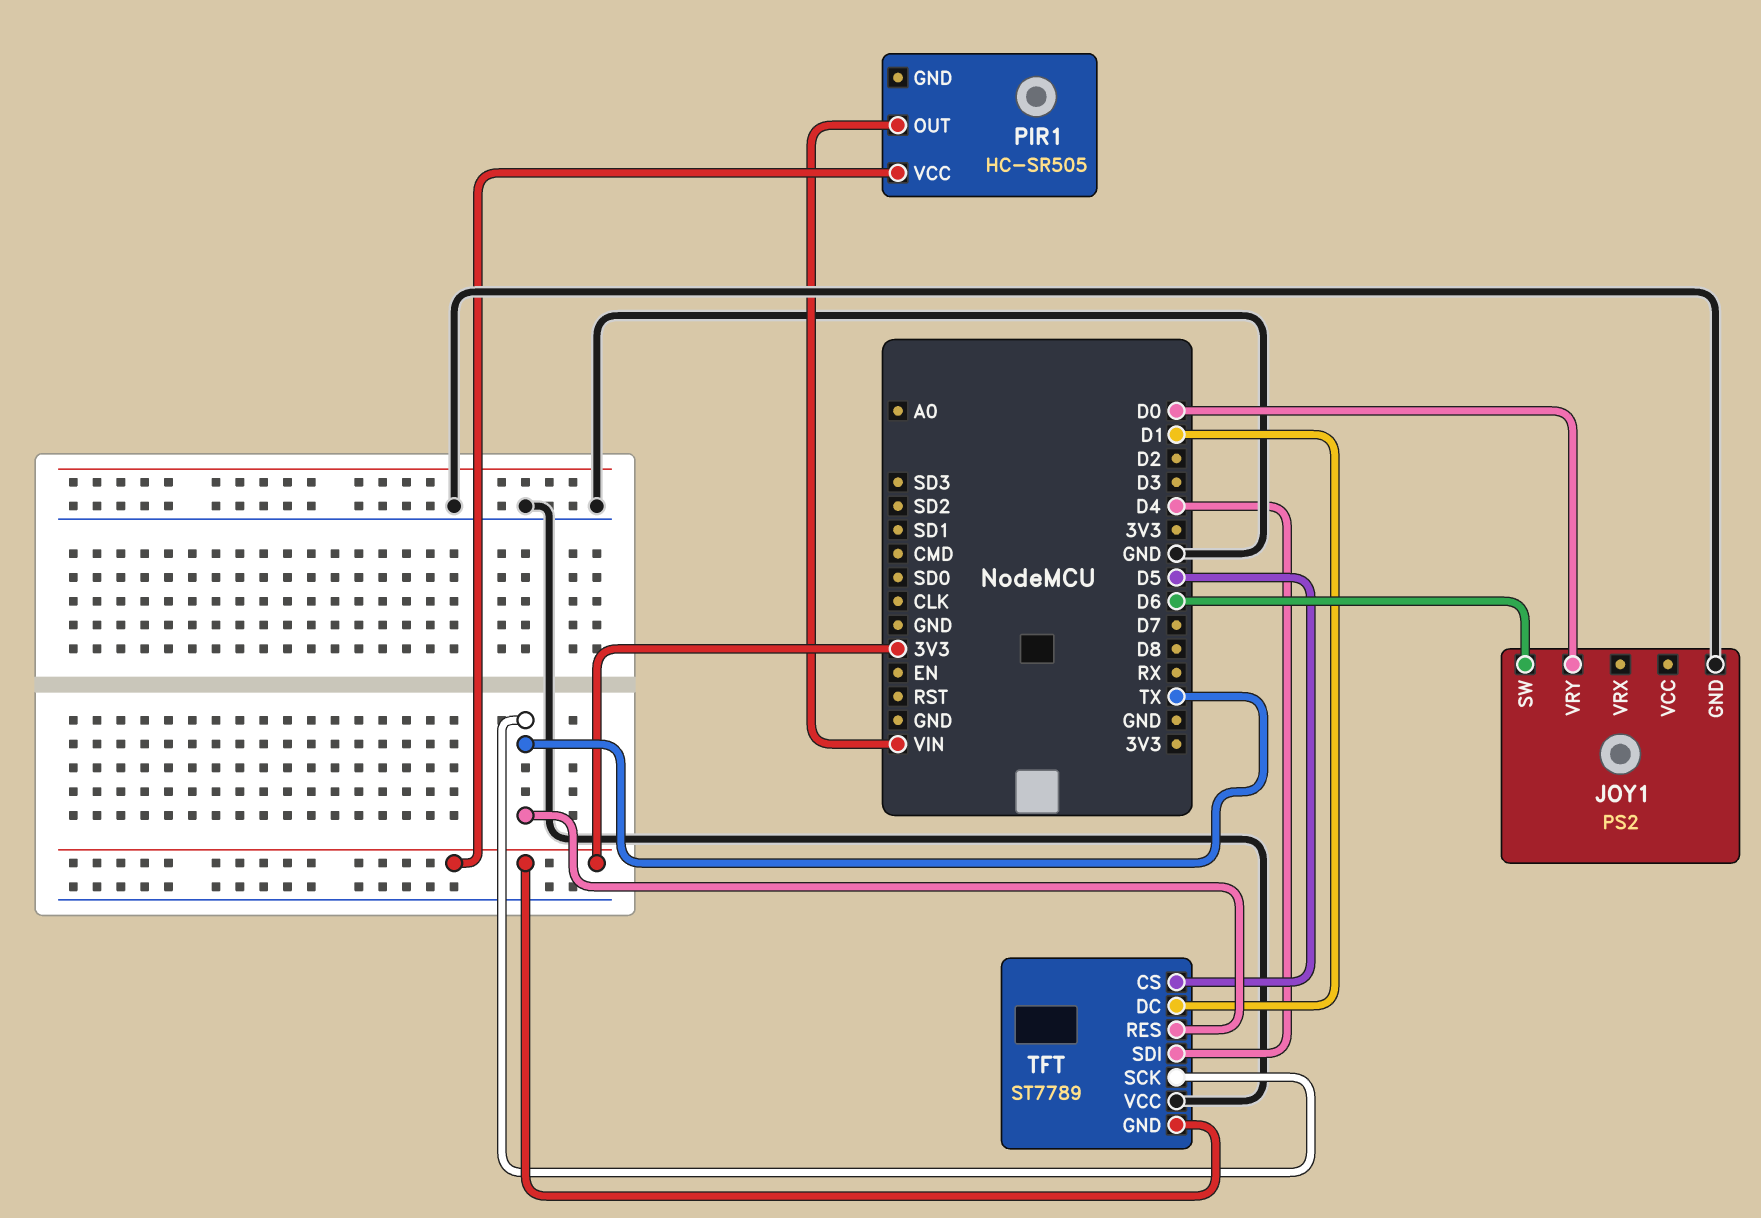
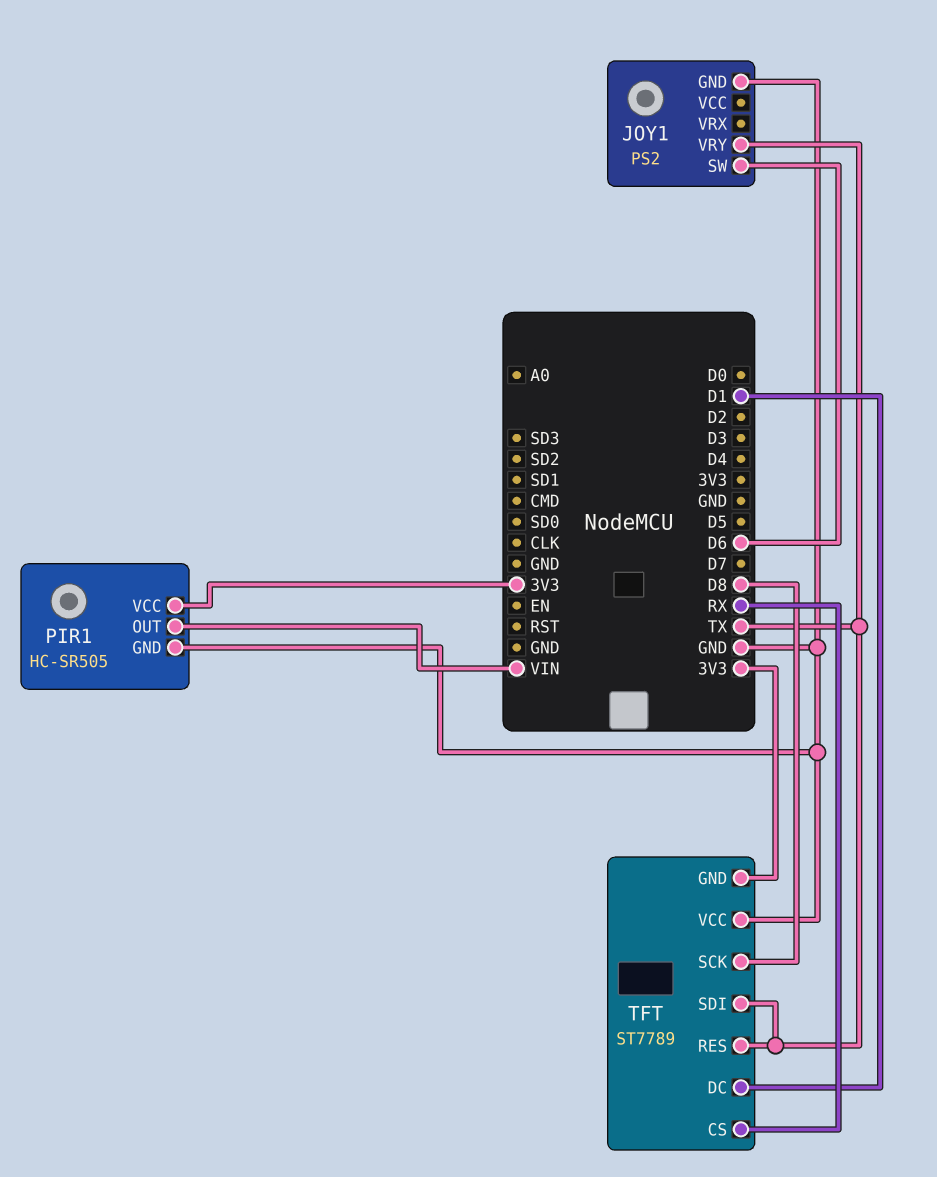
JOY1 pin VRY: D0 -> TX
PIR1 pin GND: none -> GND
TFT pin CS: D5 -> RX
TFT pin SCK: TX -> D8
TFT pin SDI: D4 -> TX

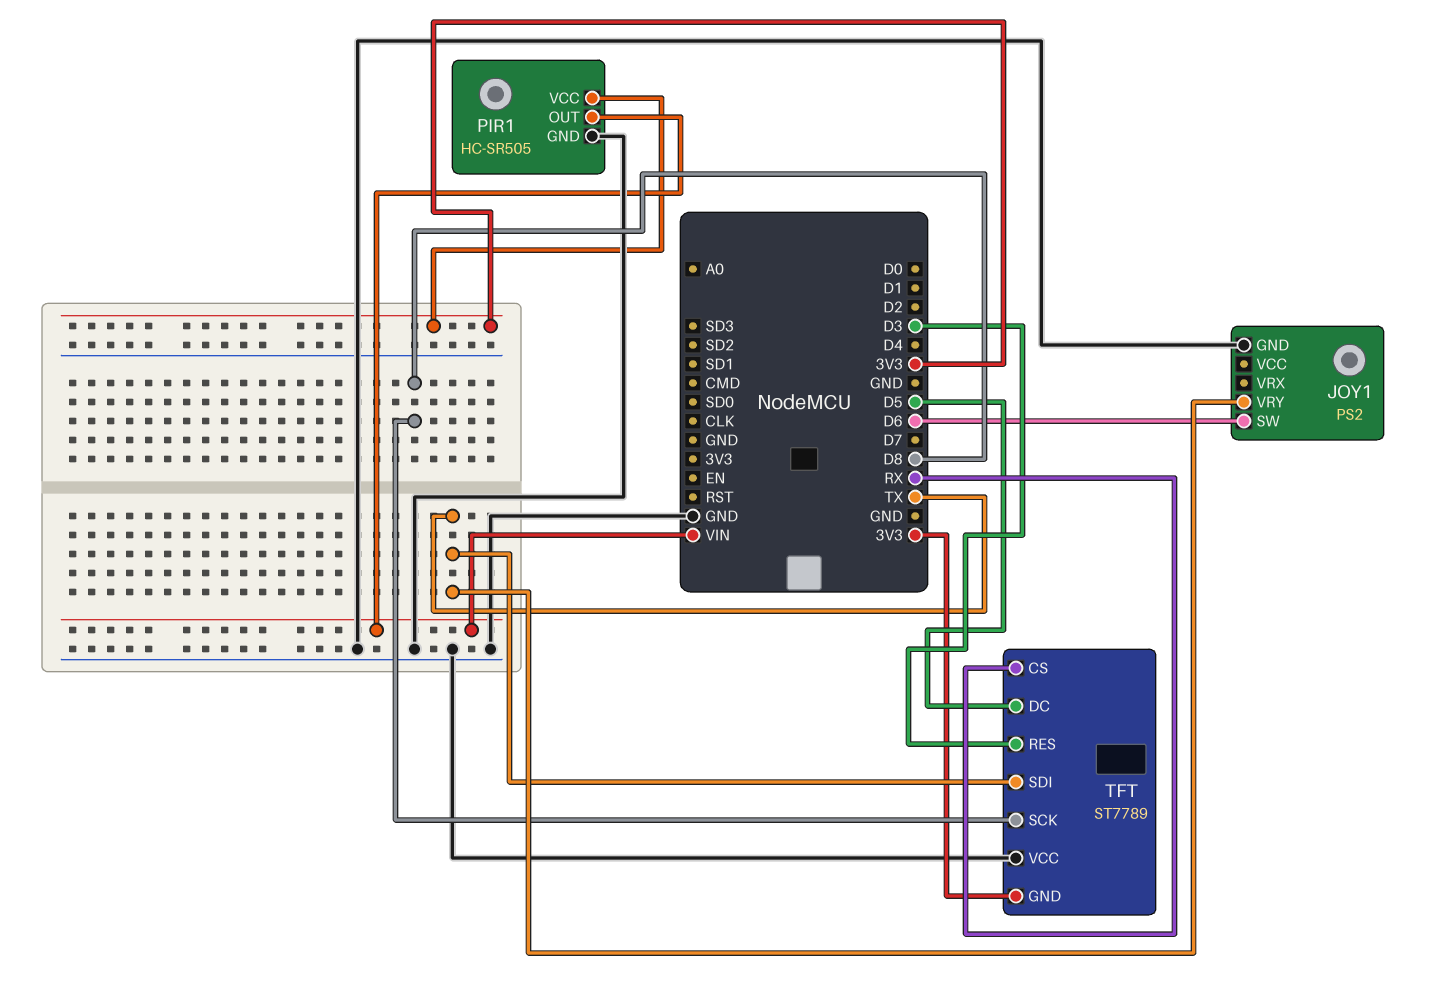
TFT pin DC: D1 -> D5
TFT pin RES: TX -> D3

